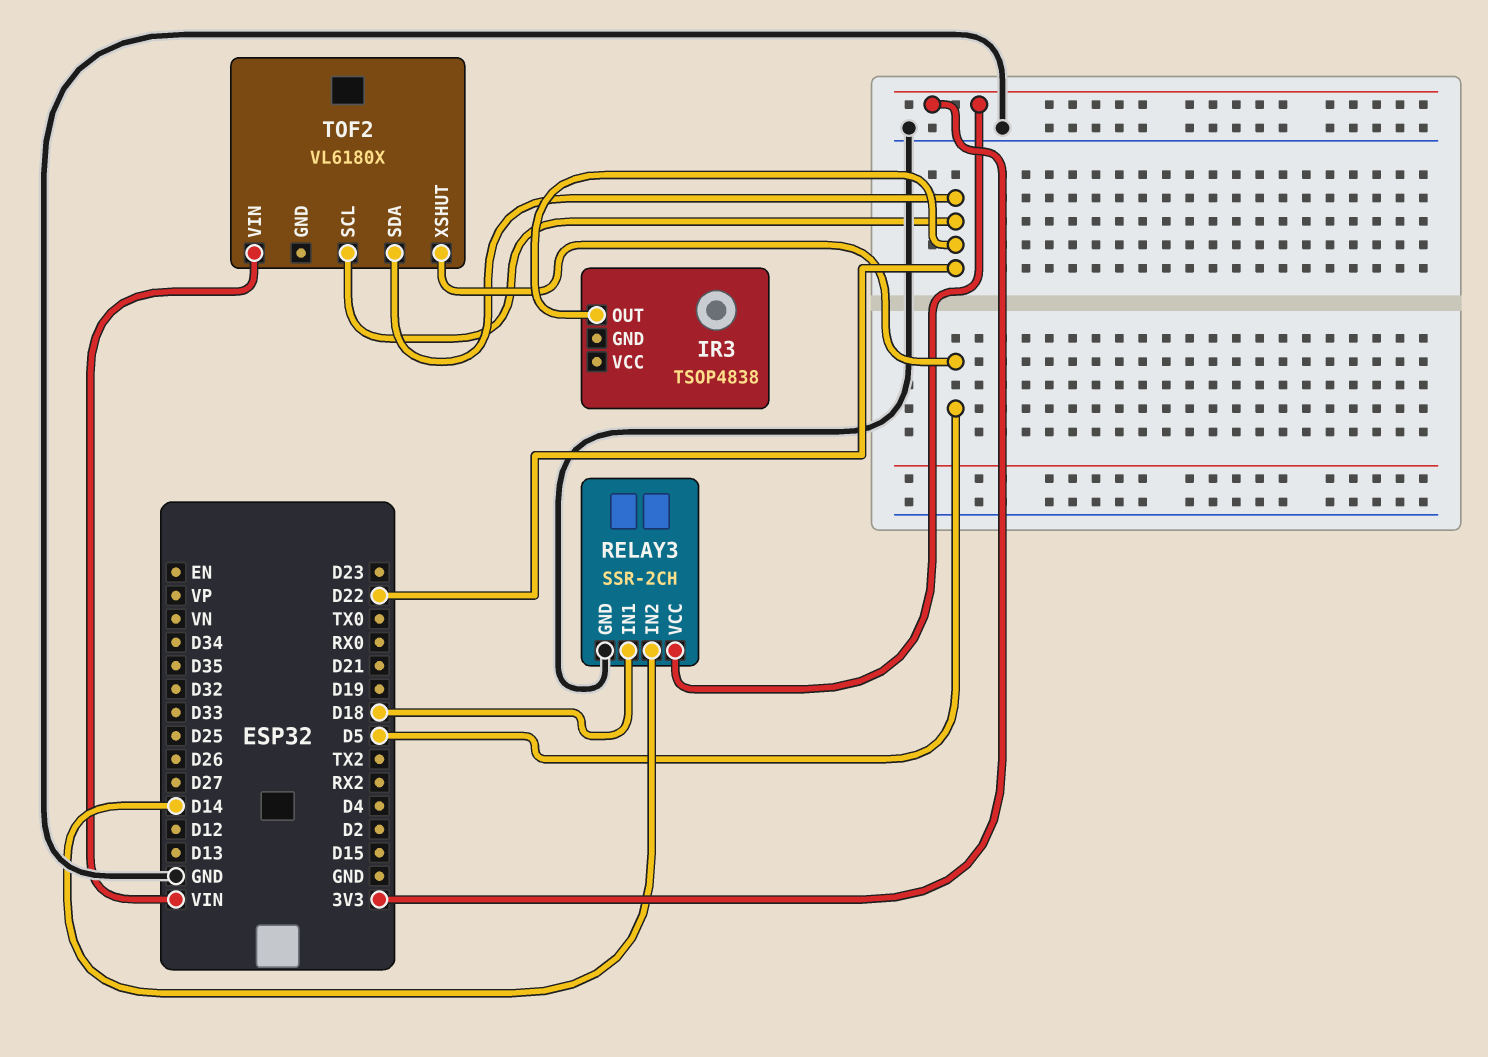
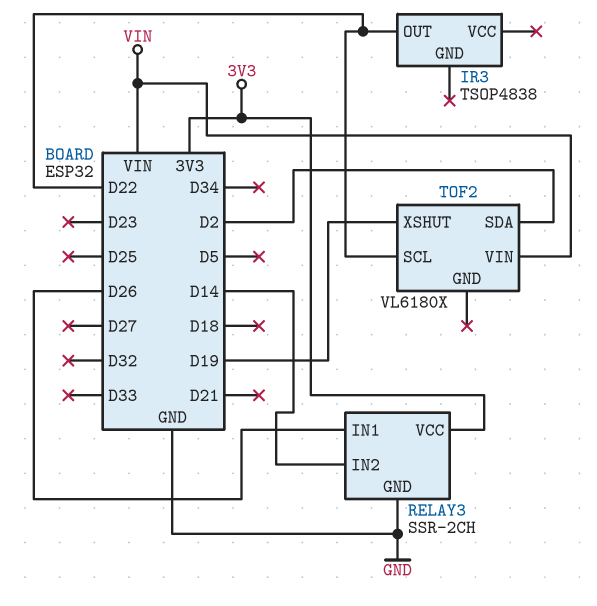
RELAY3 pin IN1: D18 -> D26
TOF2 pin SDA: D22 -> D2
TOF2 pin XSHUT: D5 -> D19

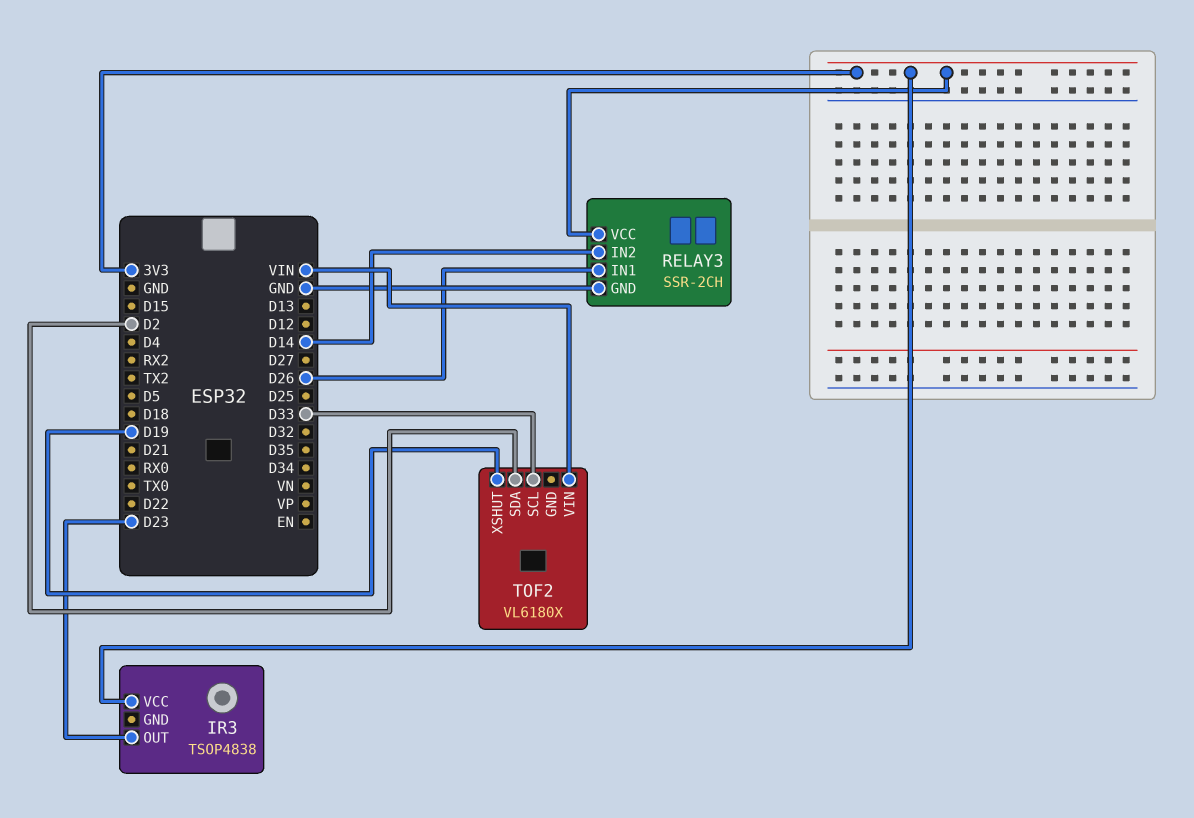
IR3 pin OUT: D22 -> D23
IR3 pin VCC: none -> 3V3
TOF2 pin SCL: D22 -> D33

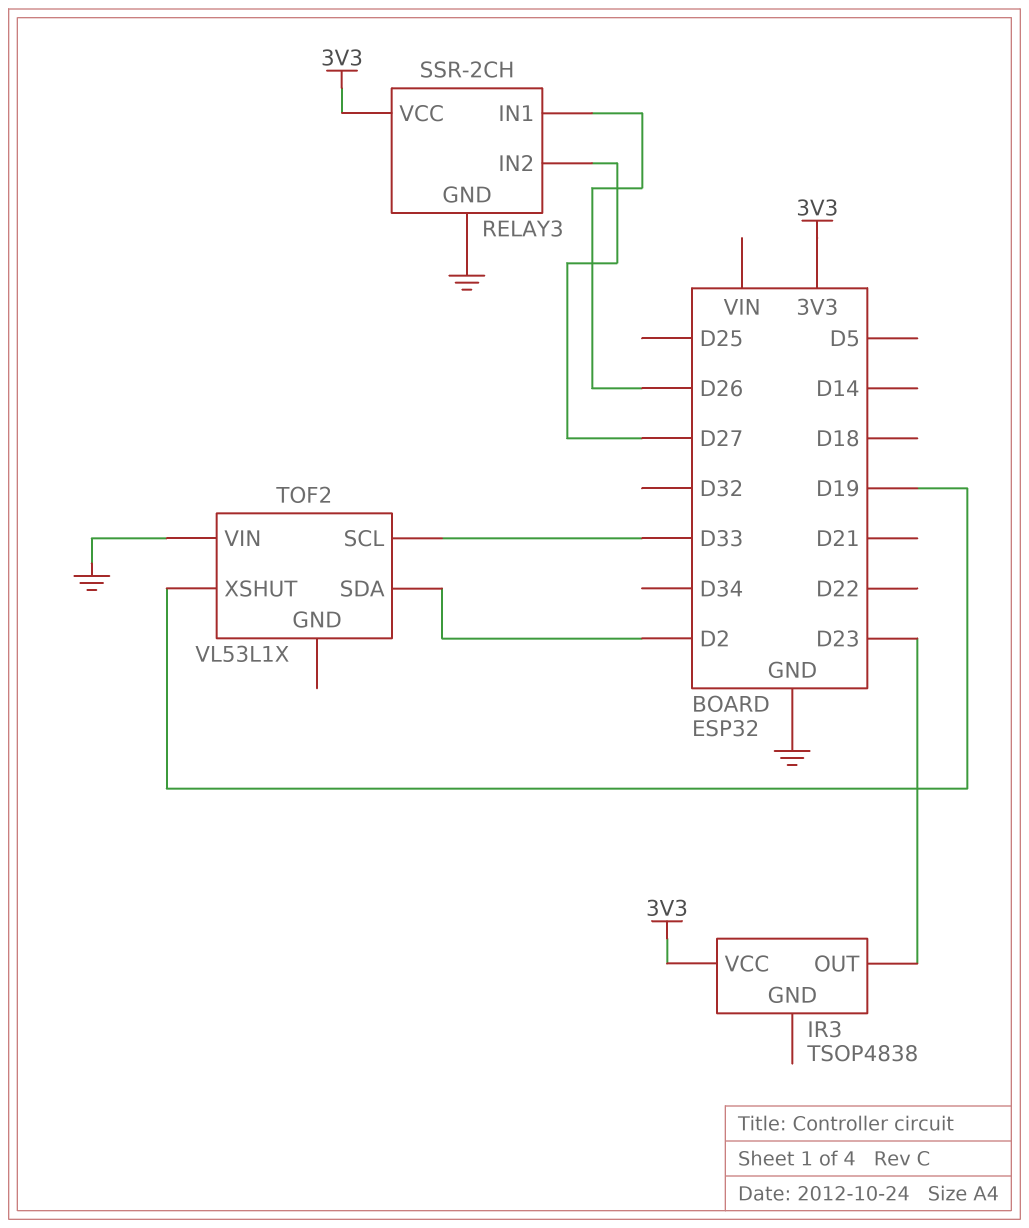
RELAY3 pin IN2: D14 -> D27
TOF2: VL6180X -> VL53L1X
TOF2 pin VIN: VIN -> GND

